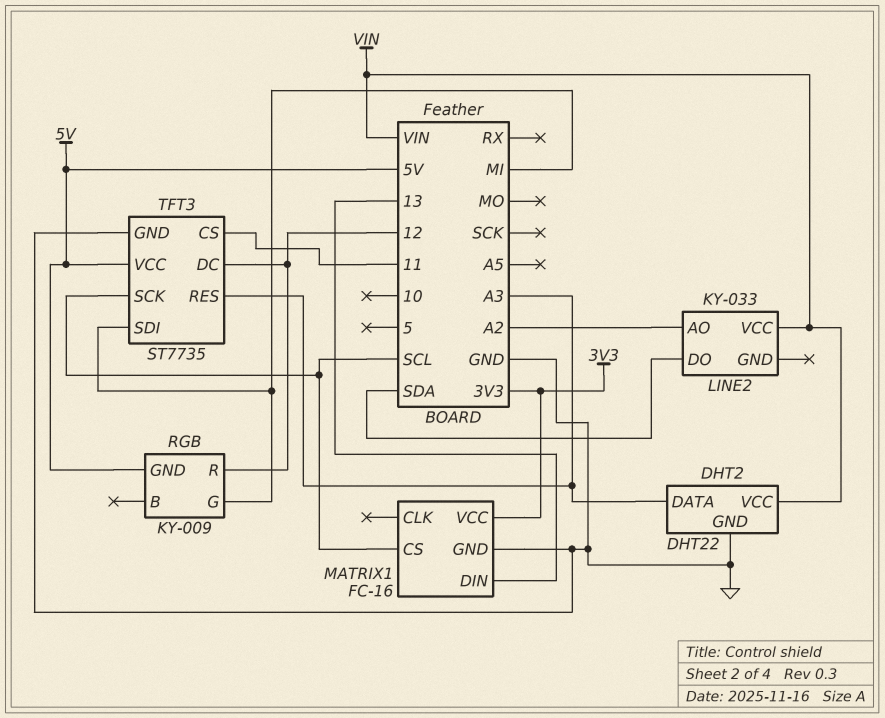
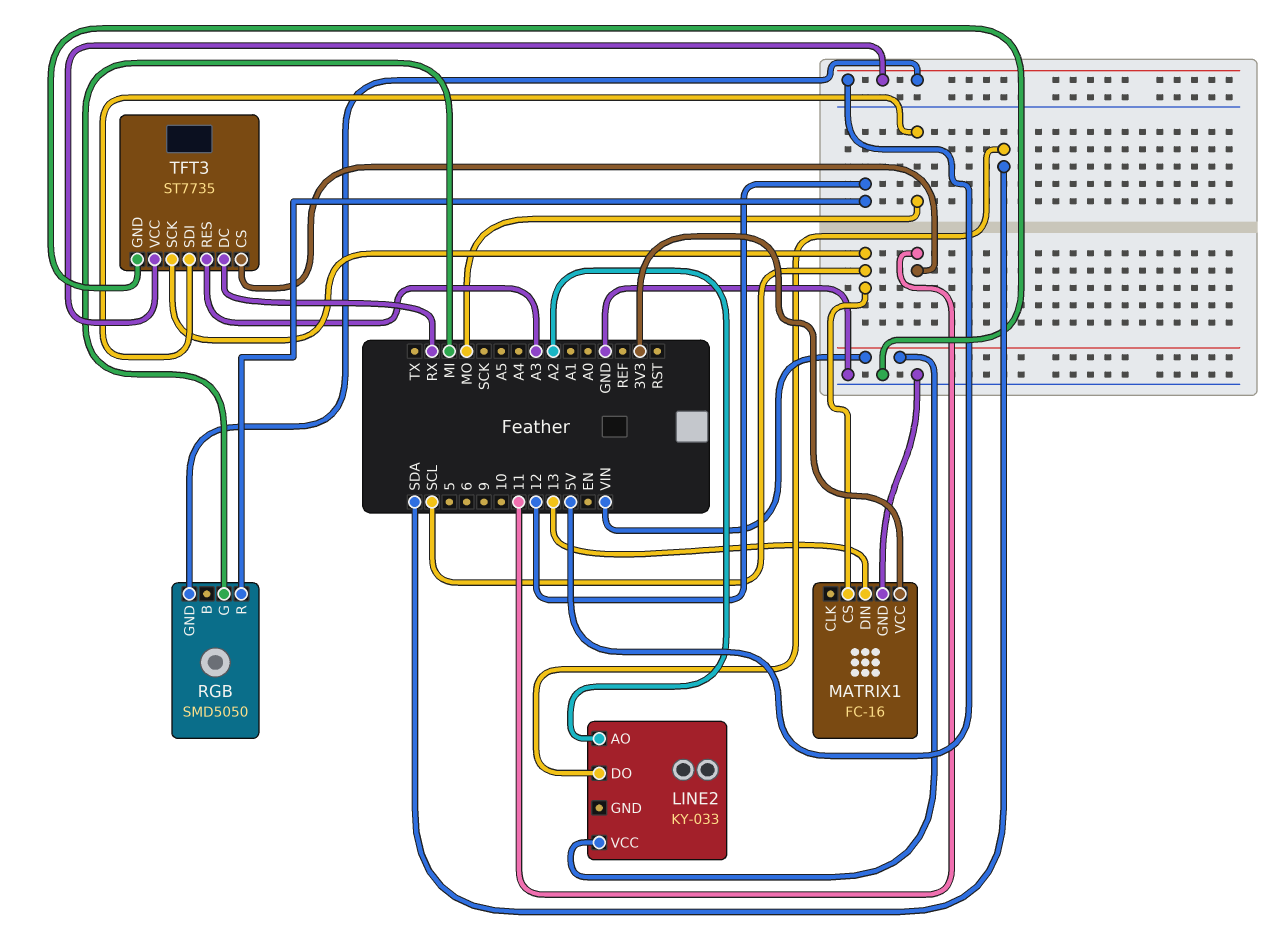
DHT2: DHT22 -> none
DHT2 pin DATA: A3 -> none
DHT2 pin GND: GND -> none
DHT2 pin VCC: VIN -> none
RGB: KY-009 -> SMD5050
TFT3 pin DC: 12 -> RX
TFT3 pin SDI: MI -> MO

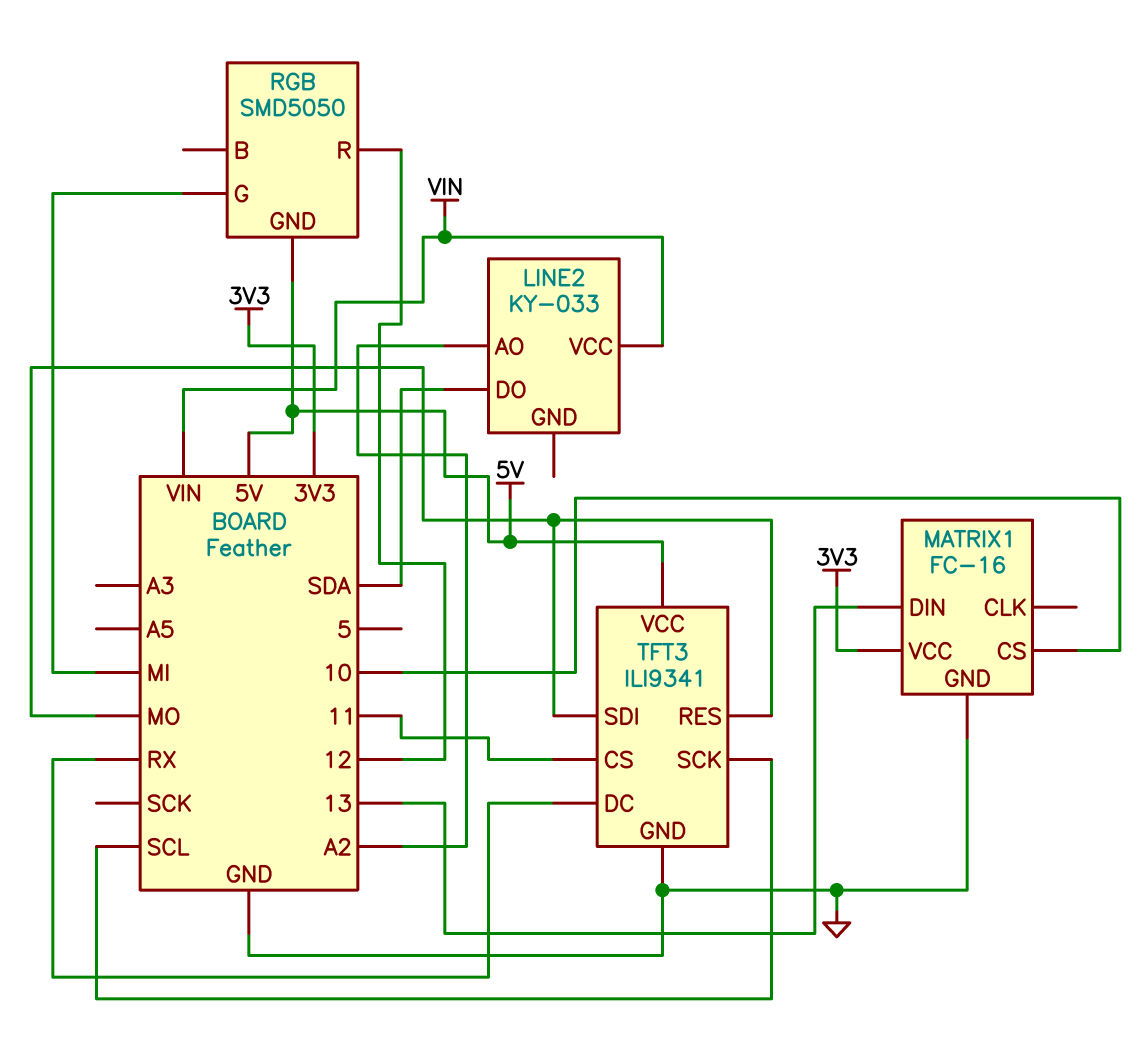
MATRIX1 pin CS: SCL -> 10
TFT3: ST7735 -> ILI9341
TFT3 pin RES: A3 -> MO

